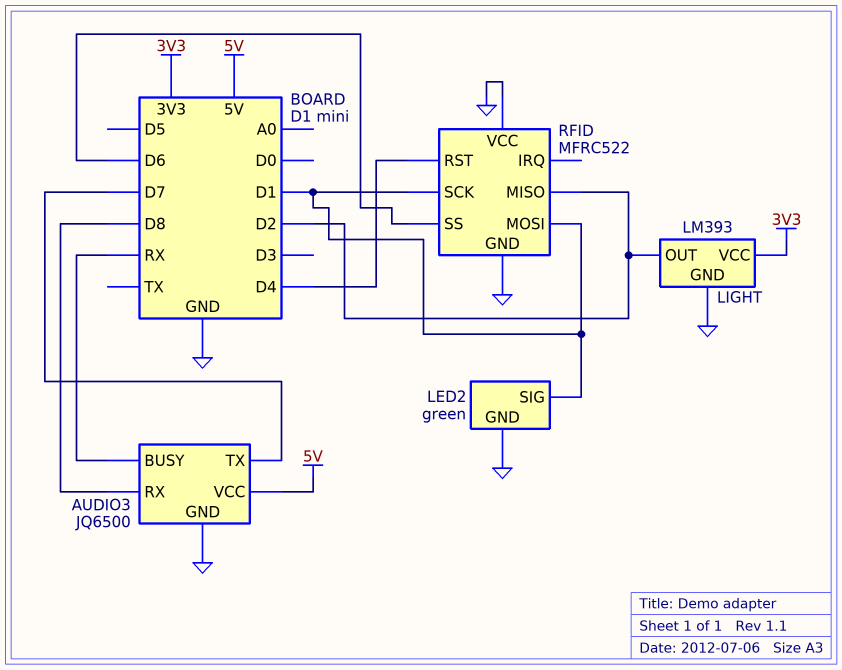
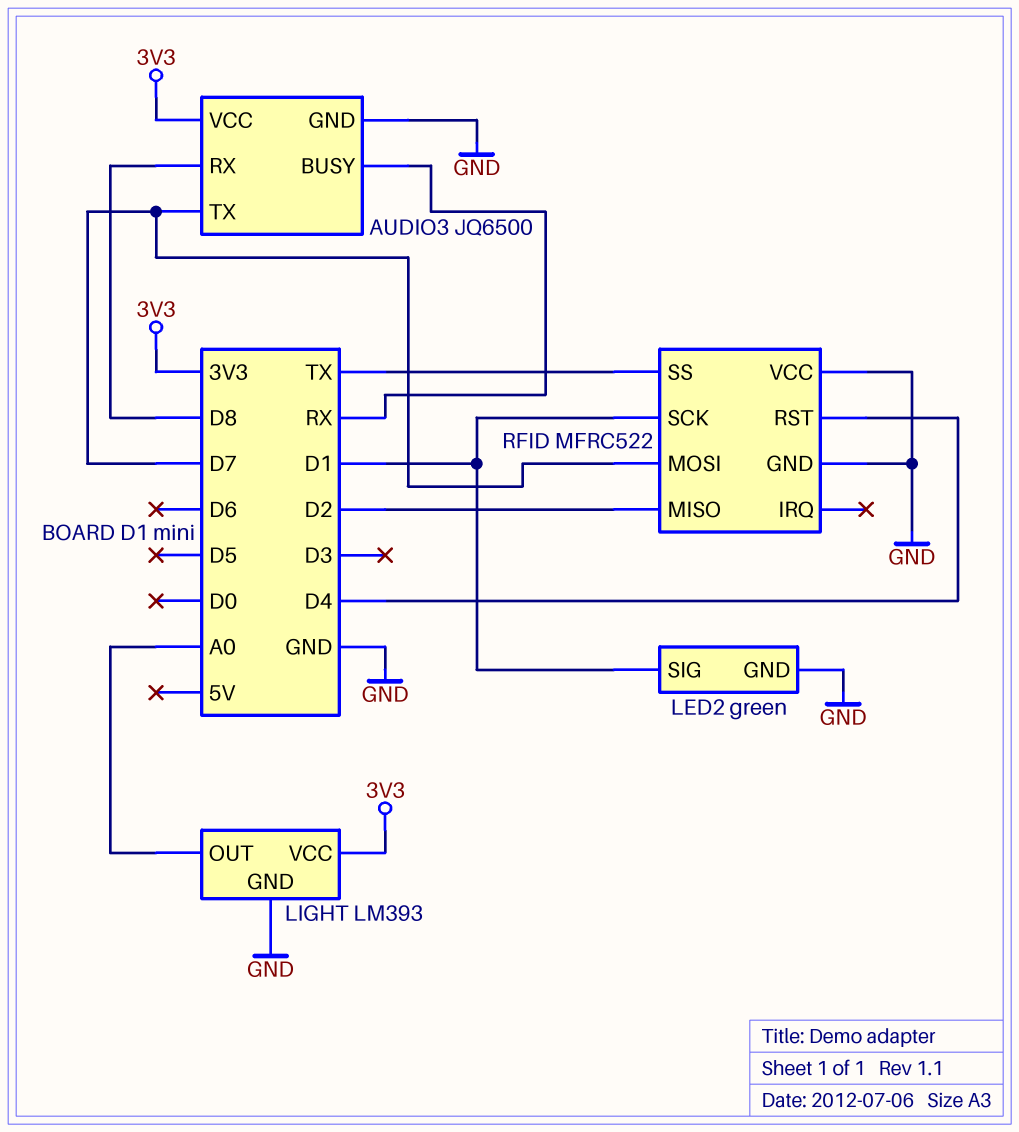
AUDIO3 pin VCC: 5V -> 3V3
LIGHT pin OUT: D2 -> A0
RFID pin MOSI: D1 -> D7
RFID pin SS: D6 -> TX

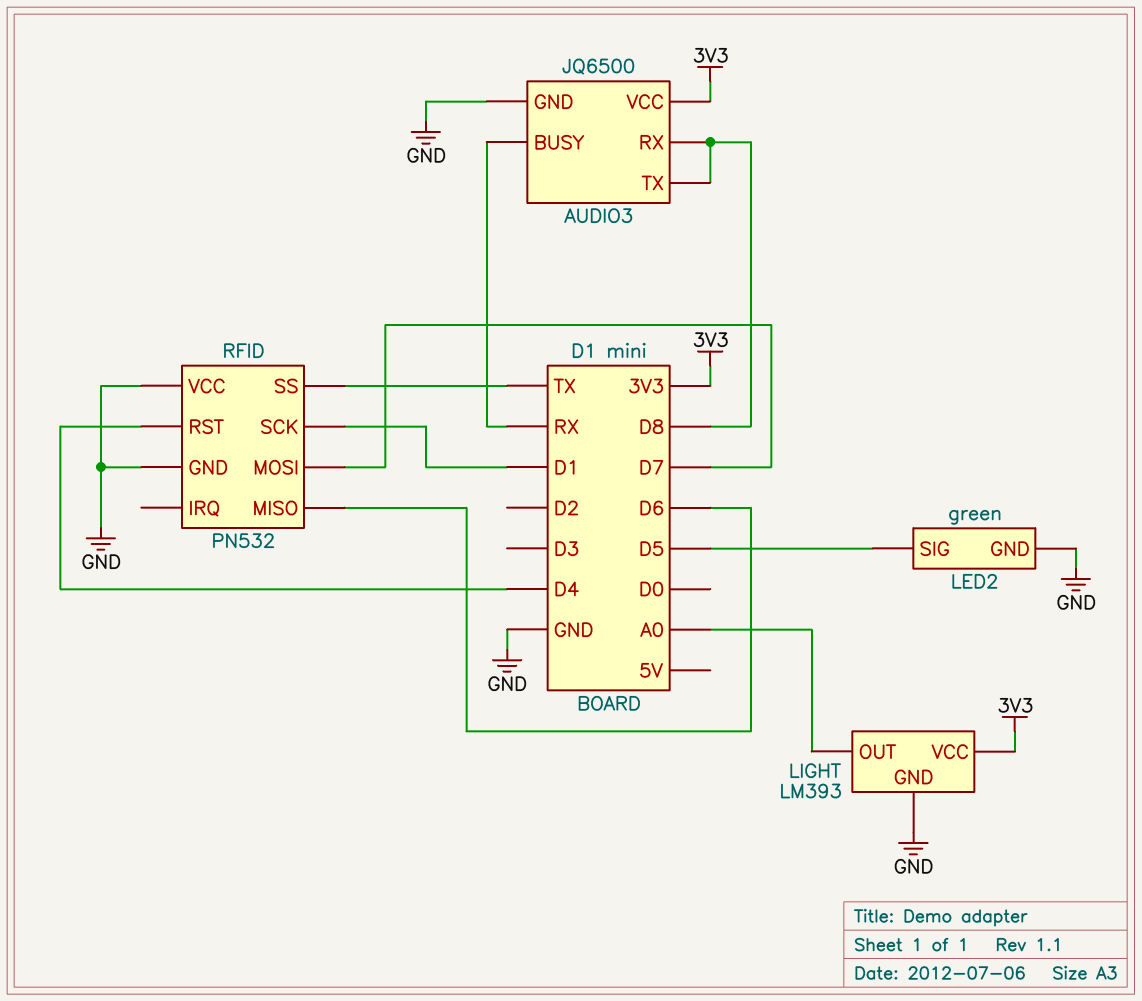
AUDIO3 pin TX: D7 -> D8
LED2 pin SIG: D1 -> D5
RFID: MFRC522 -> PN532
RFID pin MISO: D2 -> D6

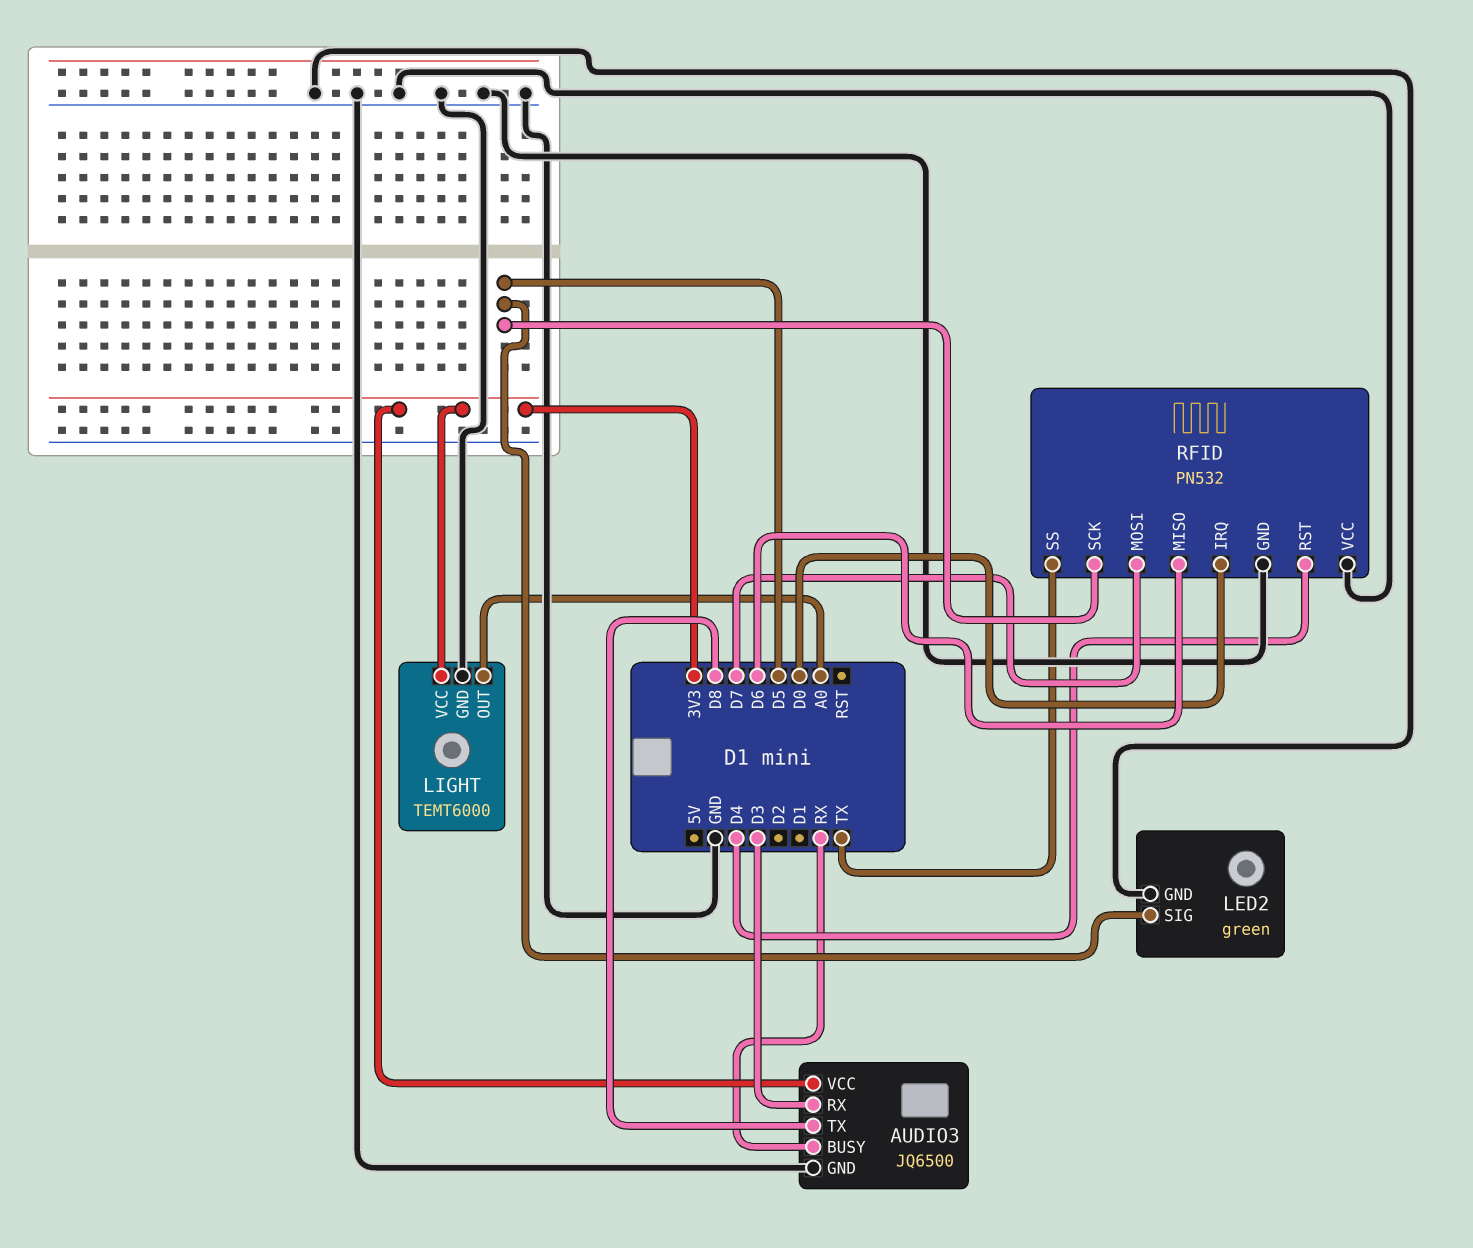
AUDIO3 pin RX: D8 -> D3
LIGHT: LM393 -> TEMT6000
RFID pin IRQ: none -> D0
RFID pin SCK: D1 -> D5

